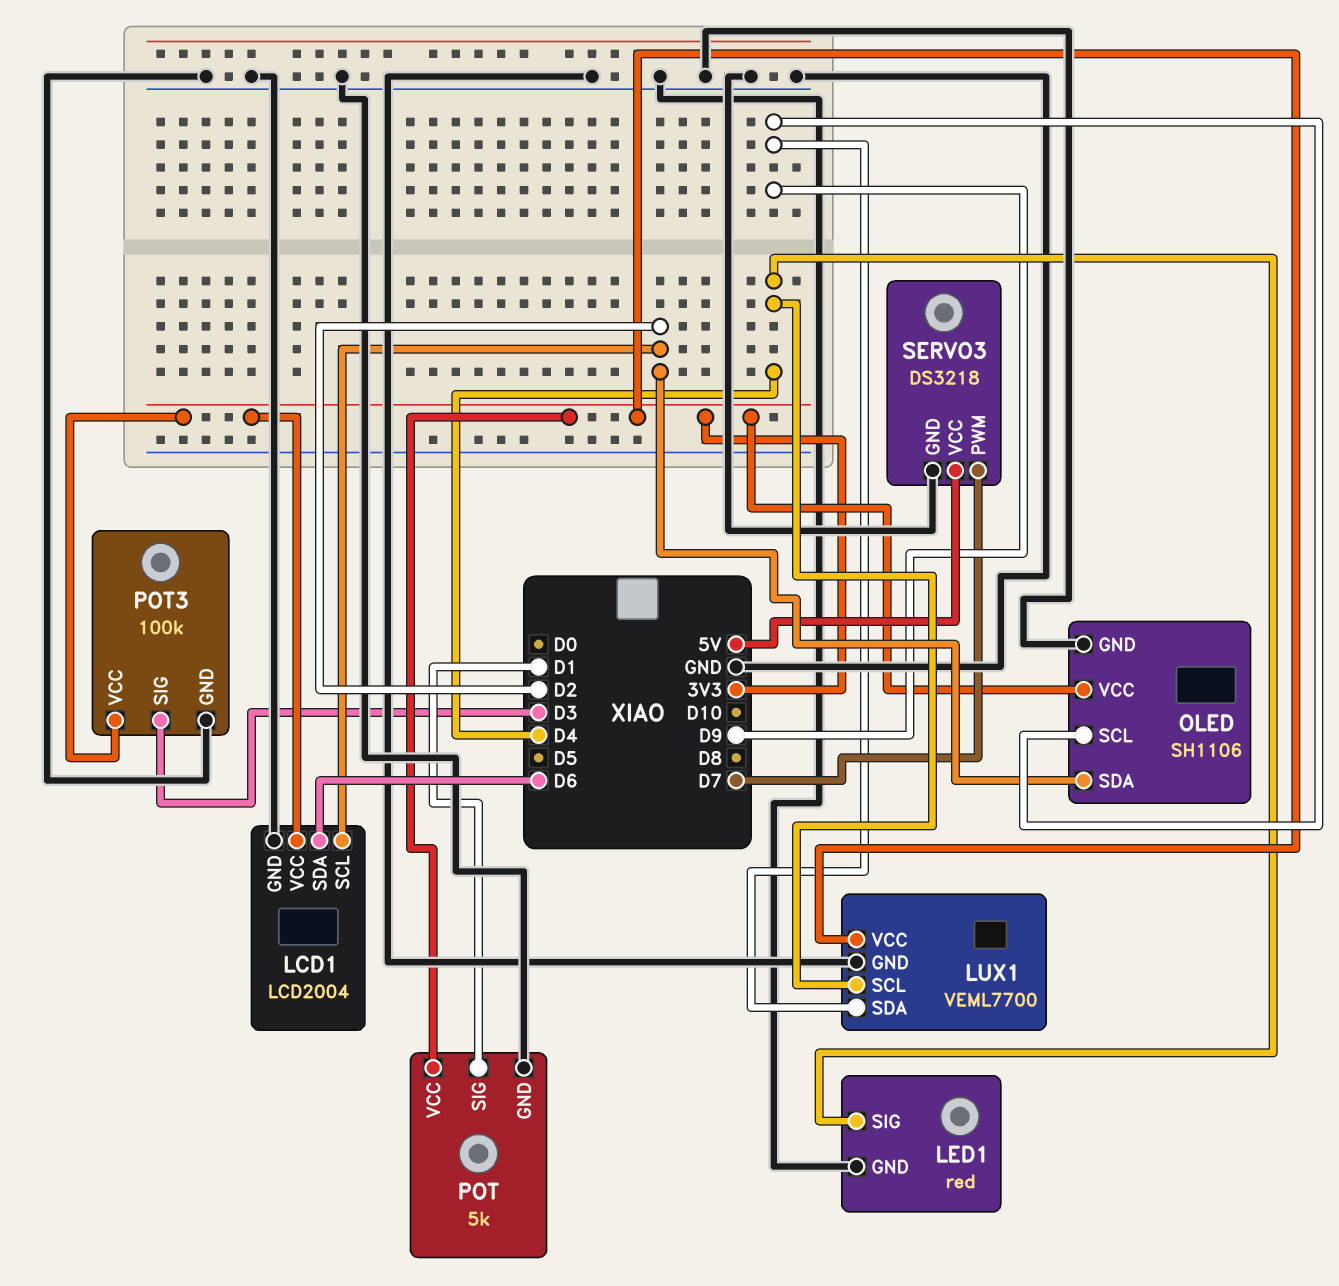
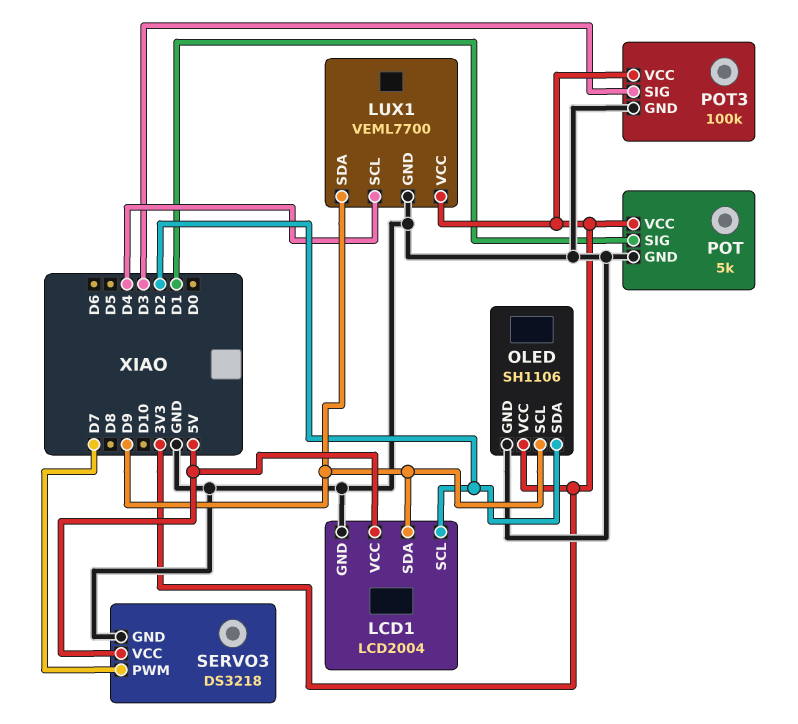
LCD1 pin SDA: D6 -> D9
LCD1 pin VCC: 3V3 -> 5V
LED1: red -> none
LED1 pin GND: GND -> none
LED1 pin SIG: D4 -> none

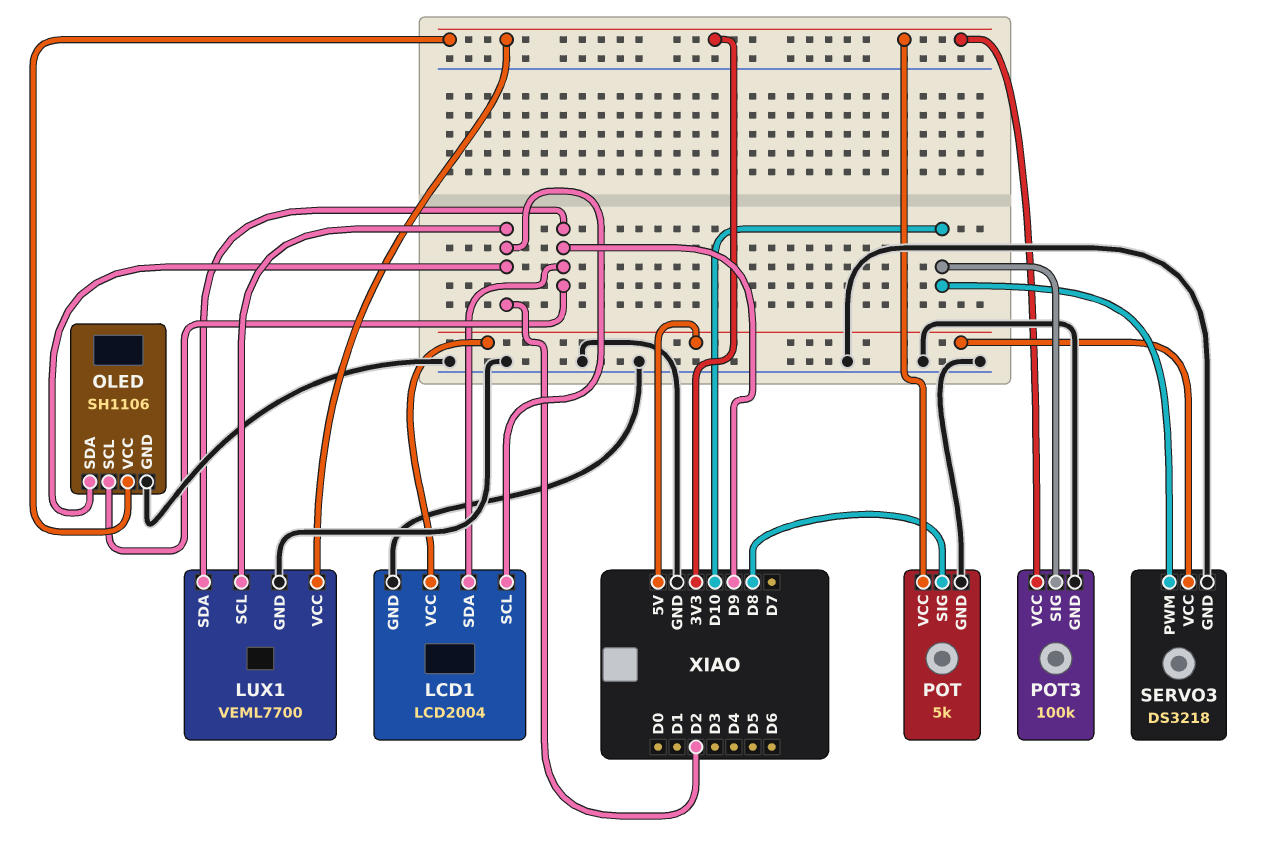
LUX1 pin SCL: D4 -> D2
POT pin SIG: D1 -> D8
POT3 pin SIG: D3 -> D10
SERVO3 pin PWM: D7 -> D10

